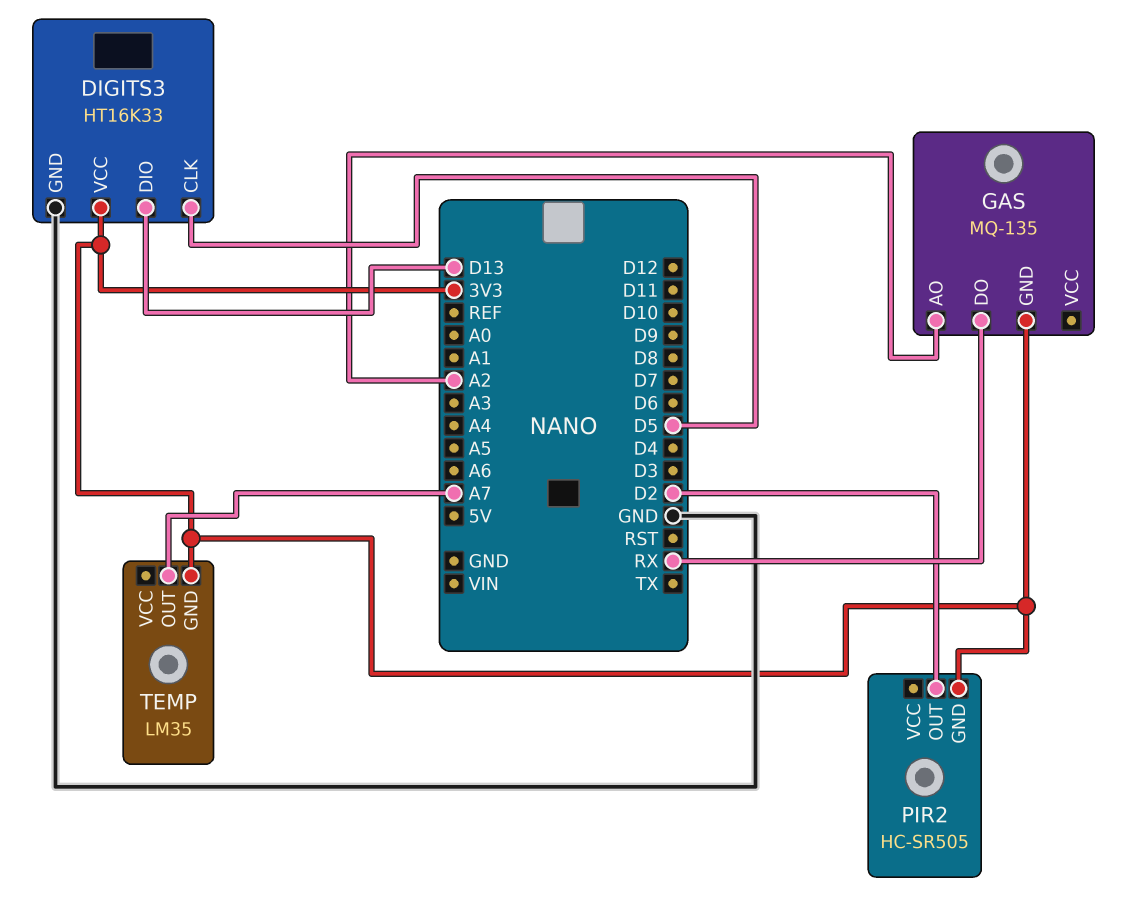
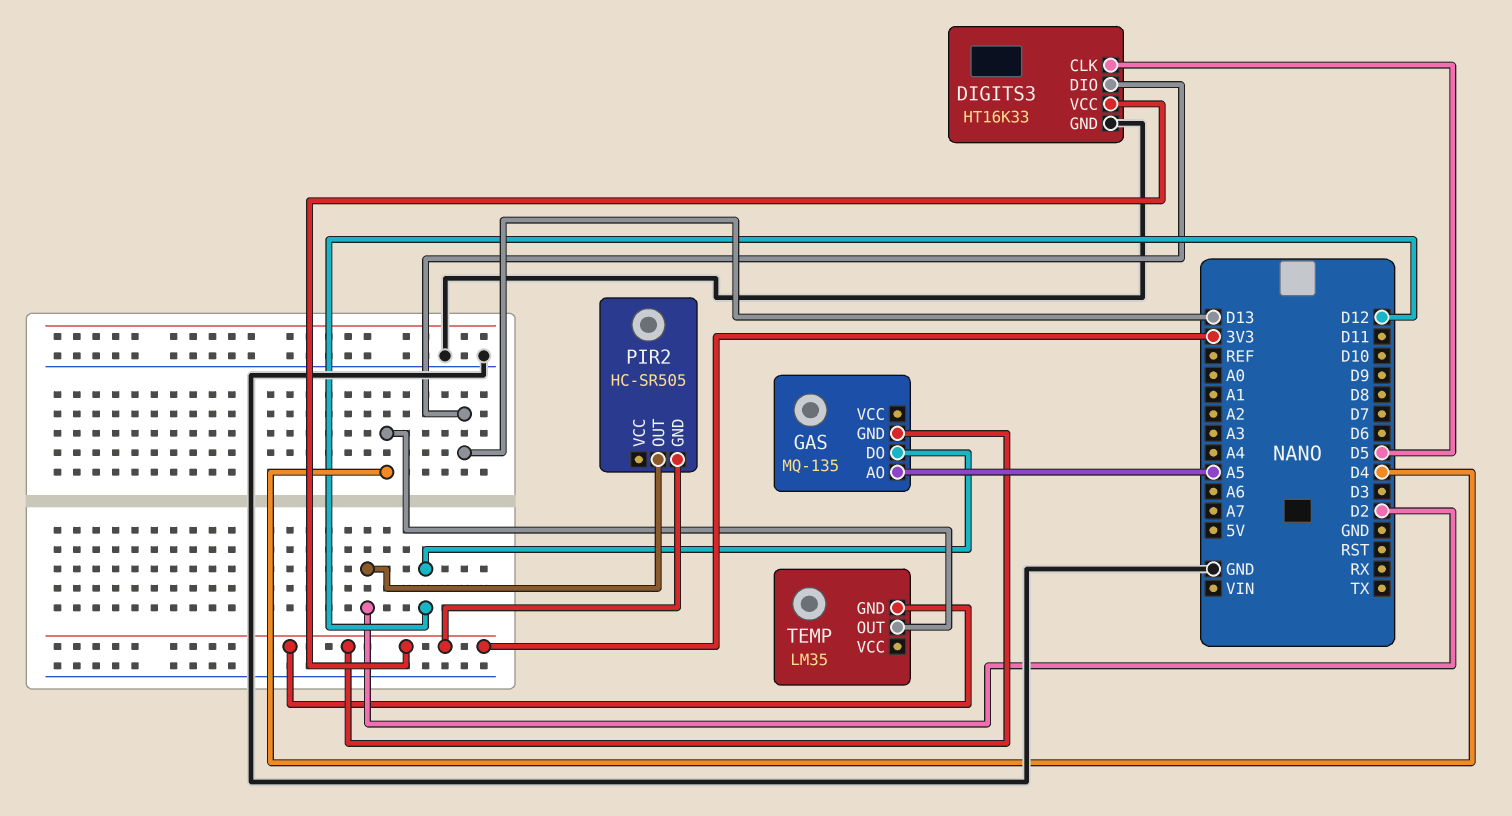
GAS pin AO: A2 -> A5
GAS pin DO: RX -> D12
TEMP pin OUT: A7 -> D4

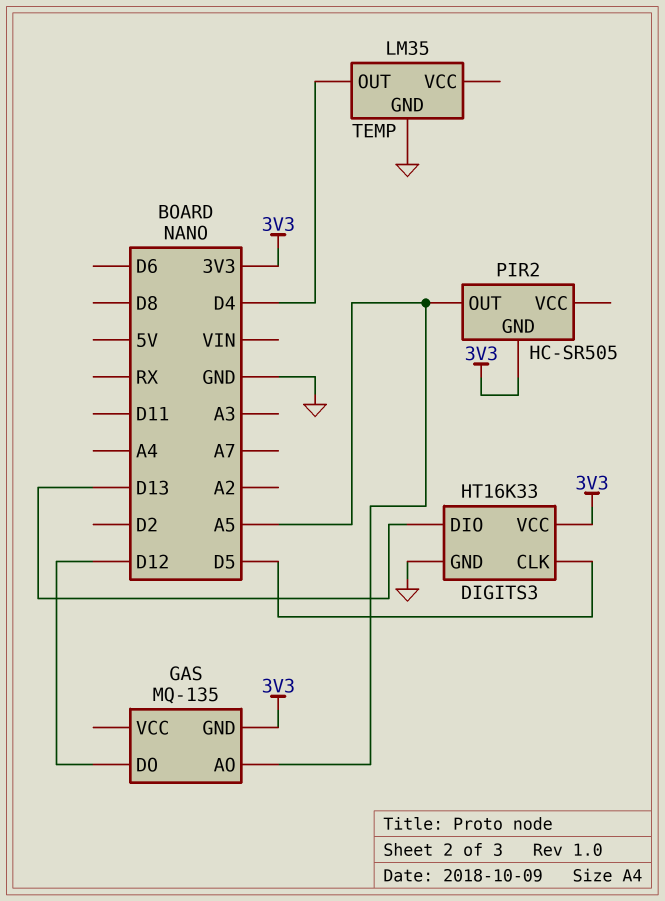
PIR2 pin OUT: D2 -> A5
TEMP pin GND: 3V3 -> GND

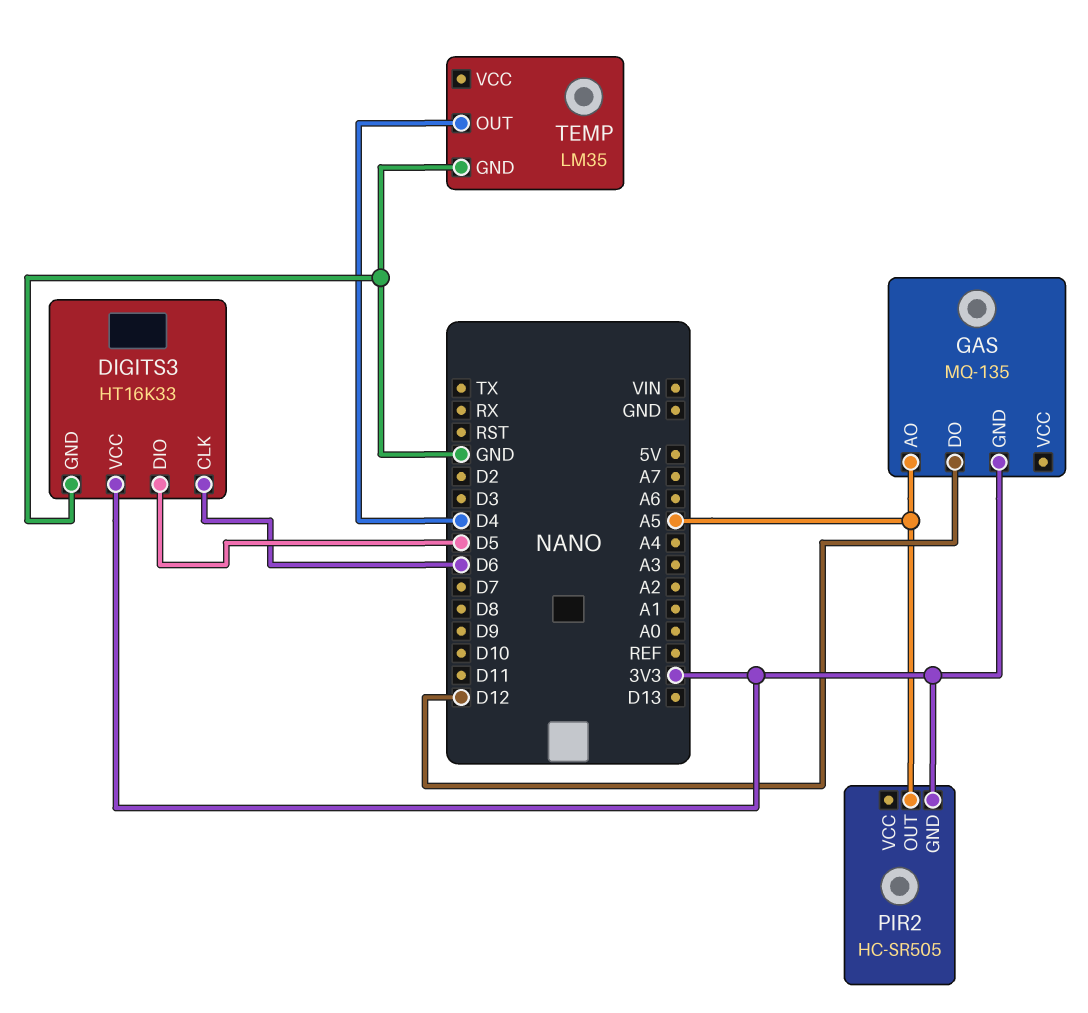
DIGITS3 pin CLK: D5 -> D6
DIGITS3 pin DIO: D13 -> D5

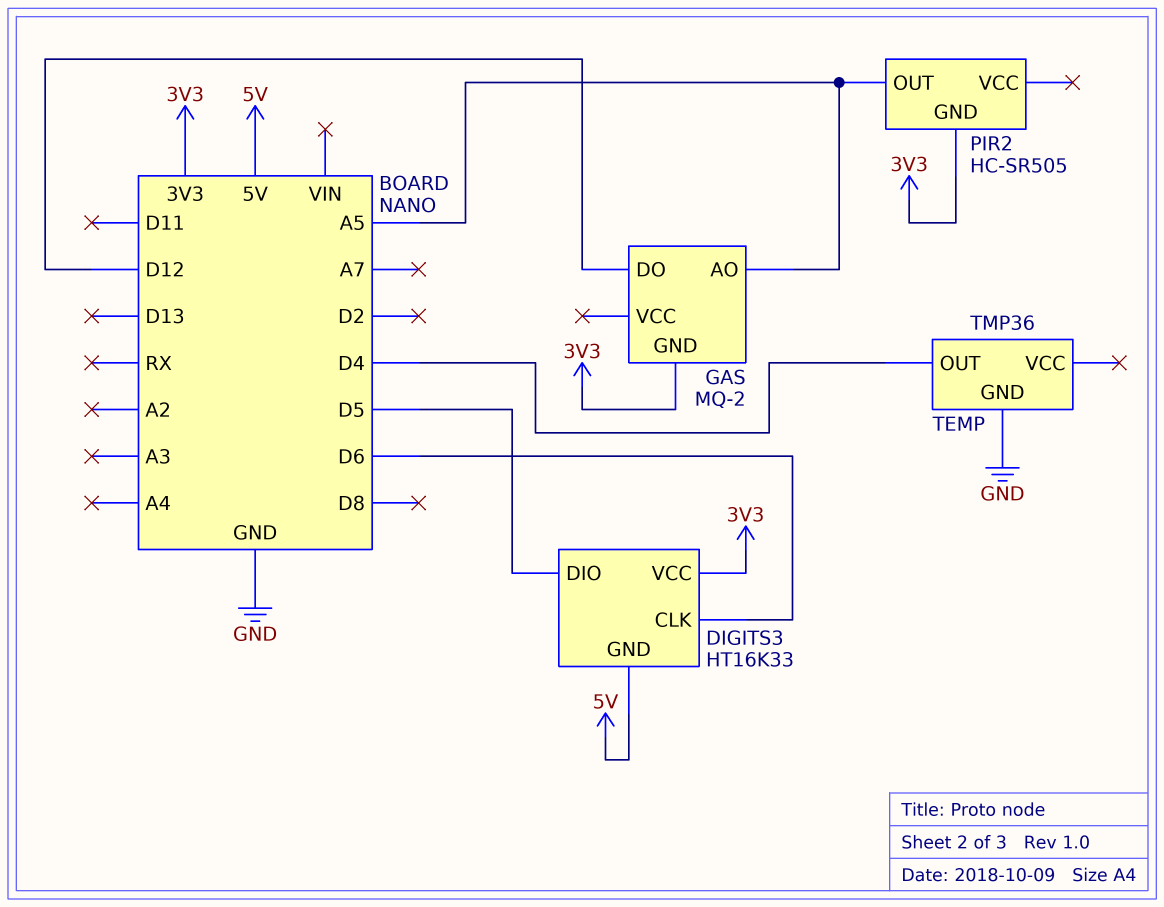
DIGITS3 pin GND: GND -> 5V
GAS: MQ-135 -> MQ-2
TEMP: LM35 -> TMP36

